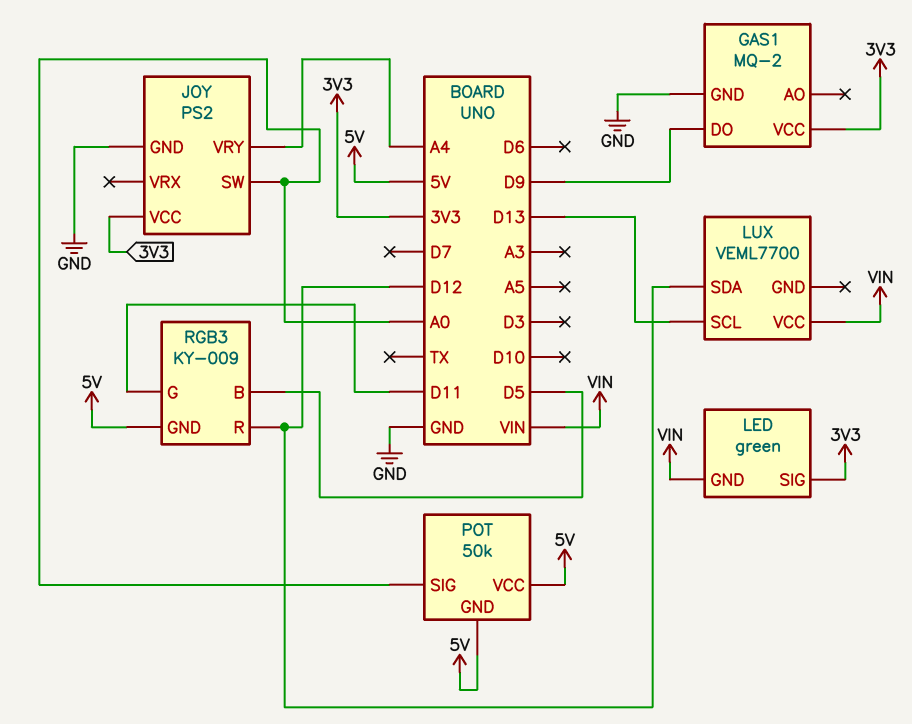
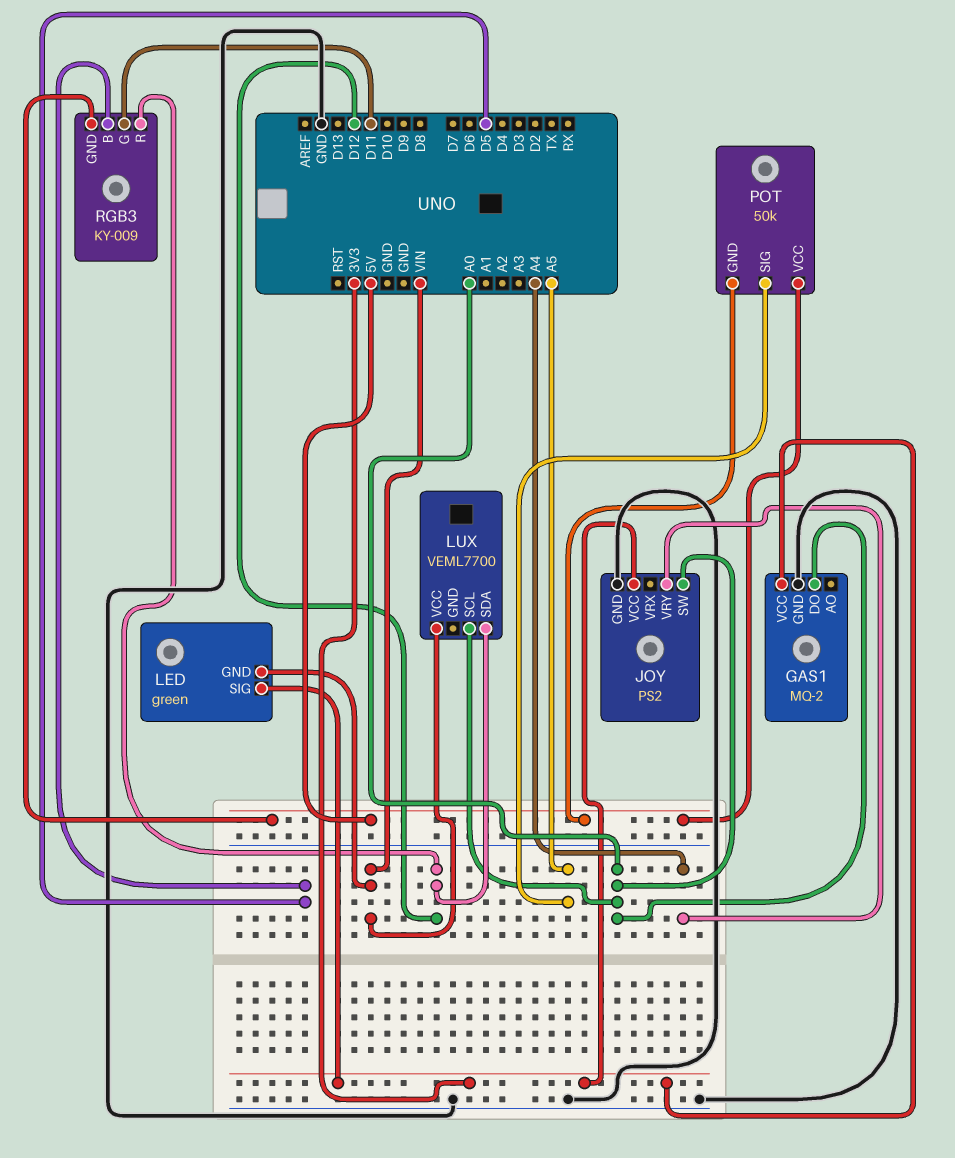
GAS1 pin DO: D9 -> A0
LUX pin SCL: D13 -> A0
POT pin SIG: A0 -> A5

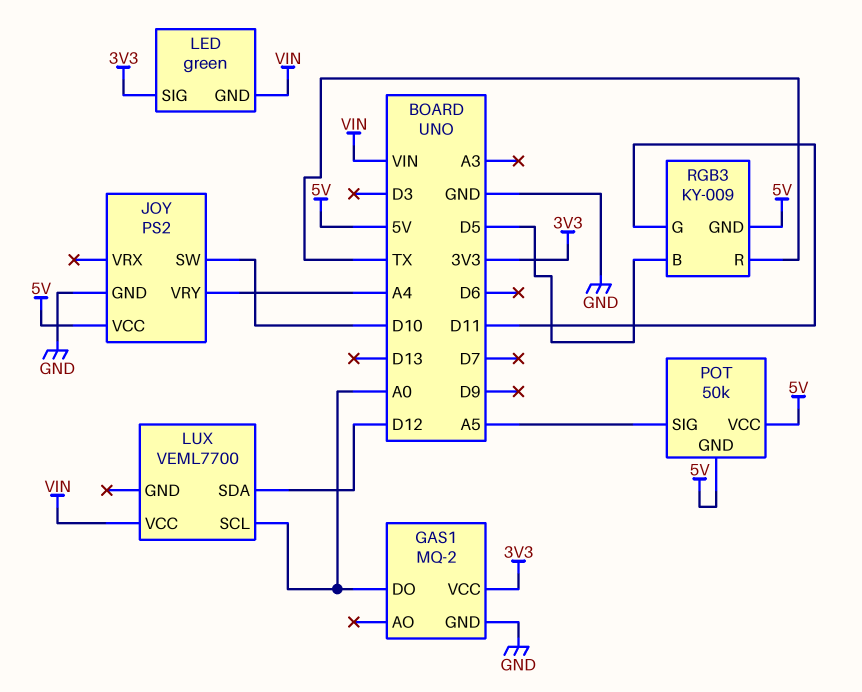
JOY pin SW: A0 -> D10
JOY pin VCC: 3V3 -> 5V
RGB3 pin R: D12 -> TX

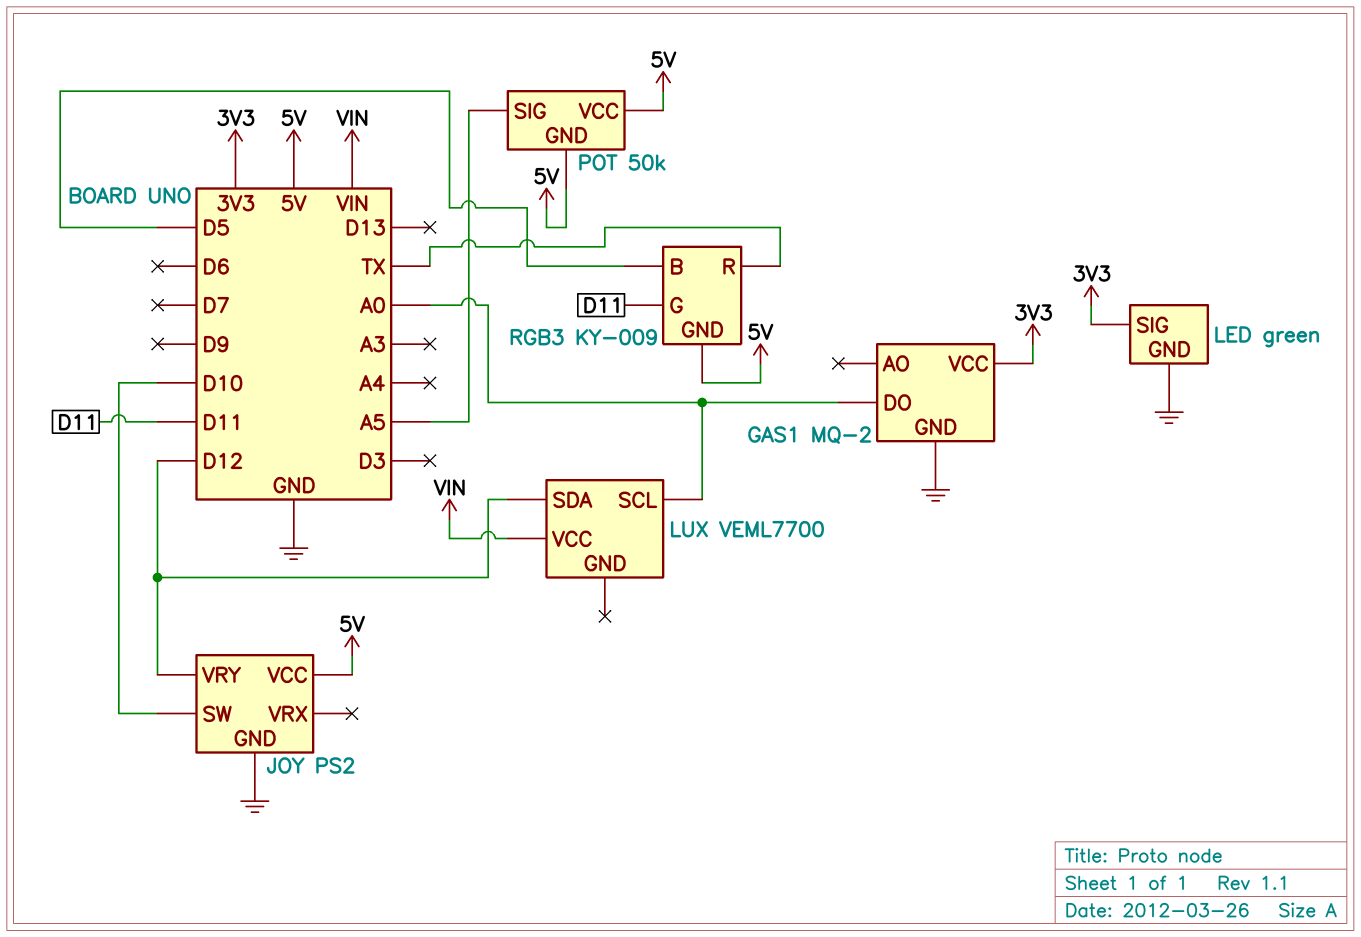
JOY pin VRY: A4 -> D12
LED pin GND: VIN -> GND

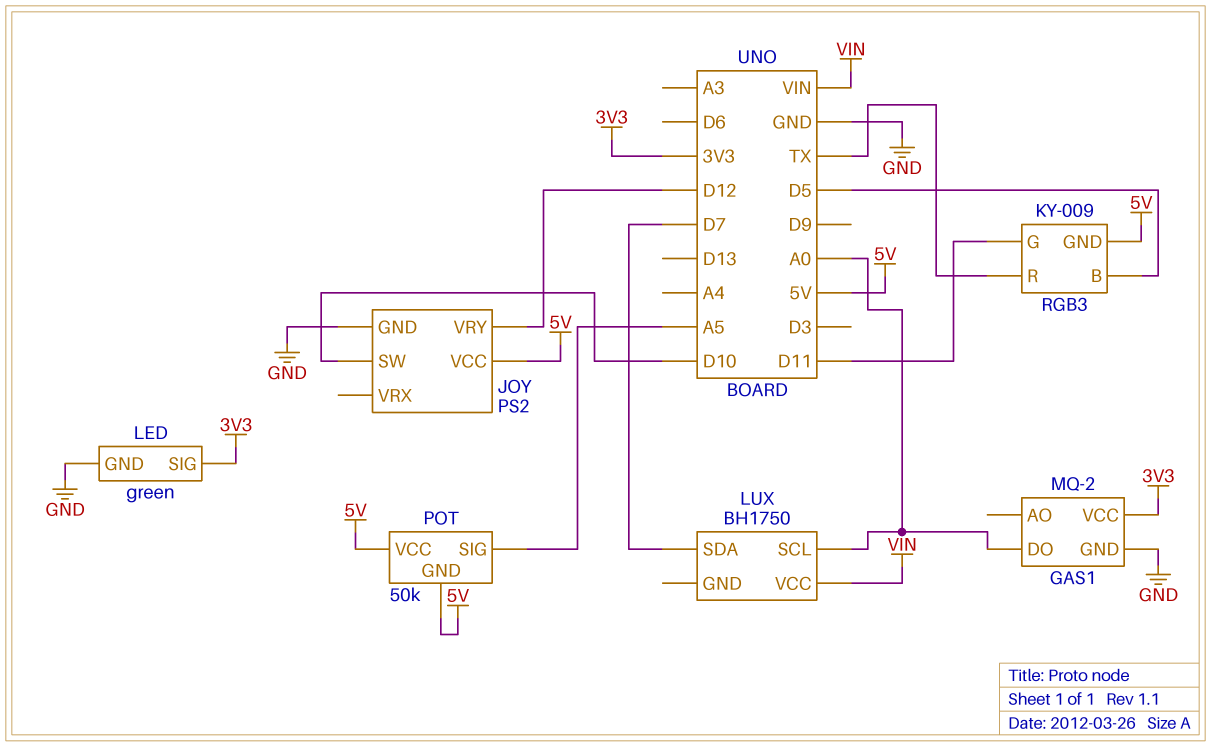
LUX: VEML7700 -> BH1750
LUX pin SDA: D12 -> D7

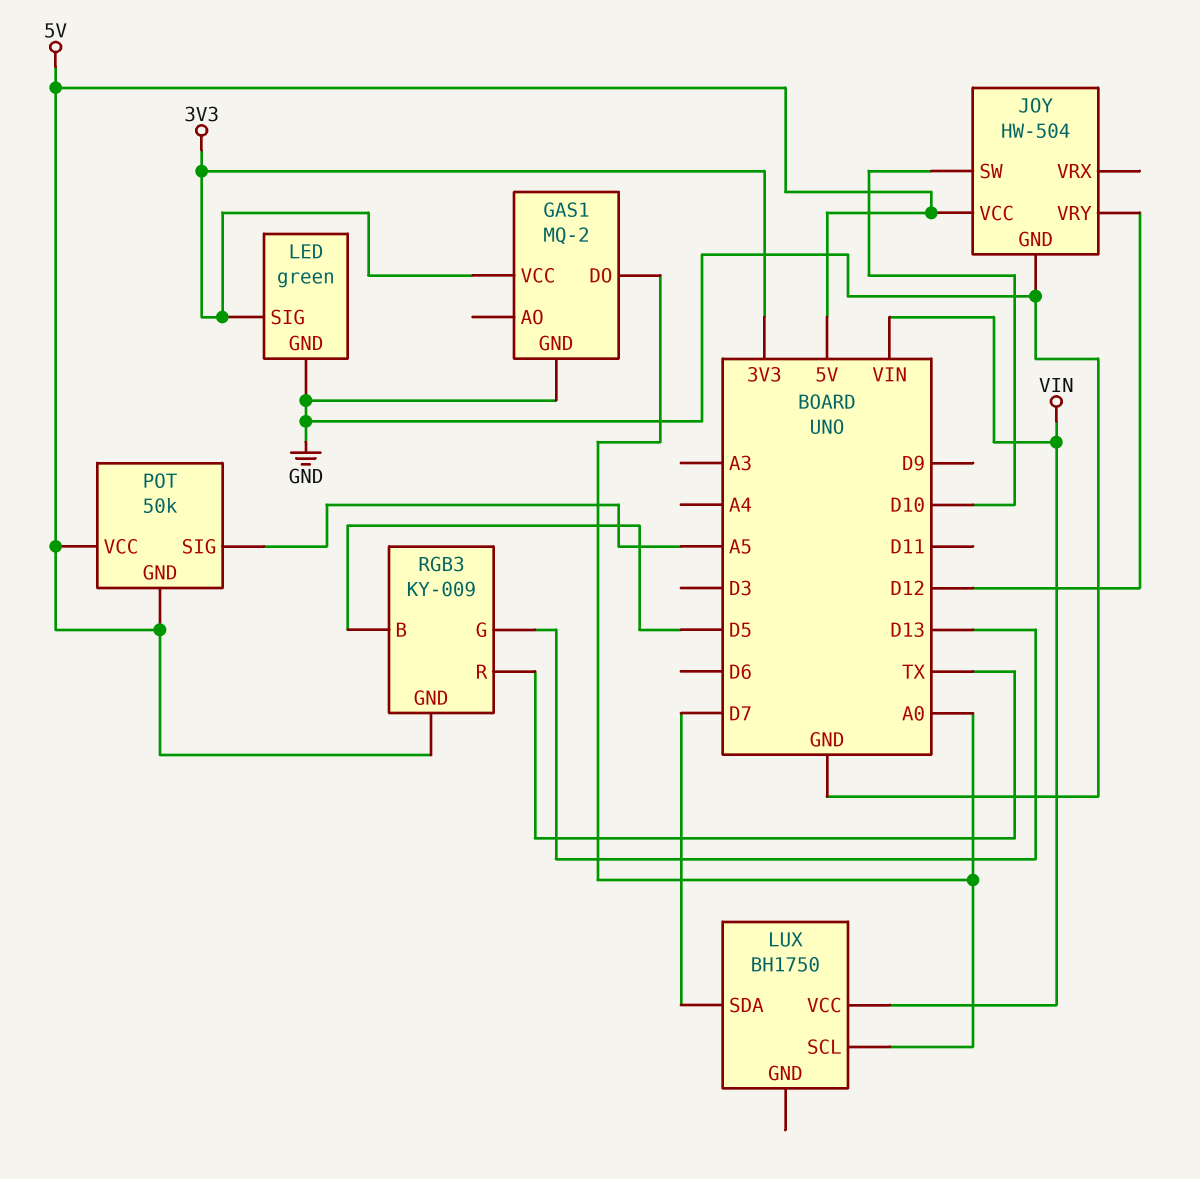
JOY: PS2 -> HW-504
RGB3 pin G: D11 -> D13

